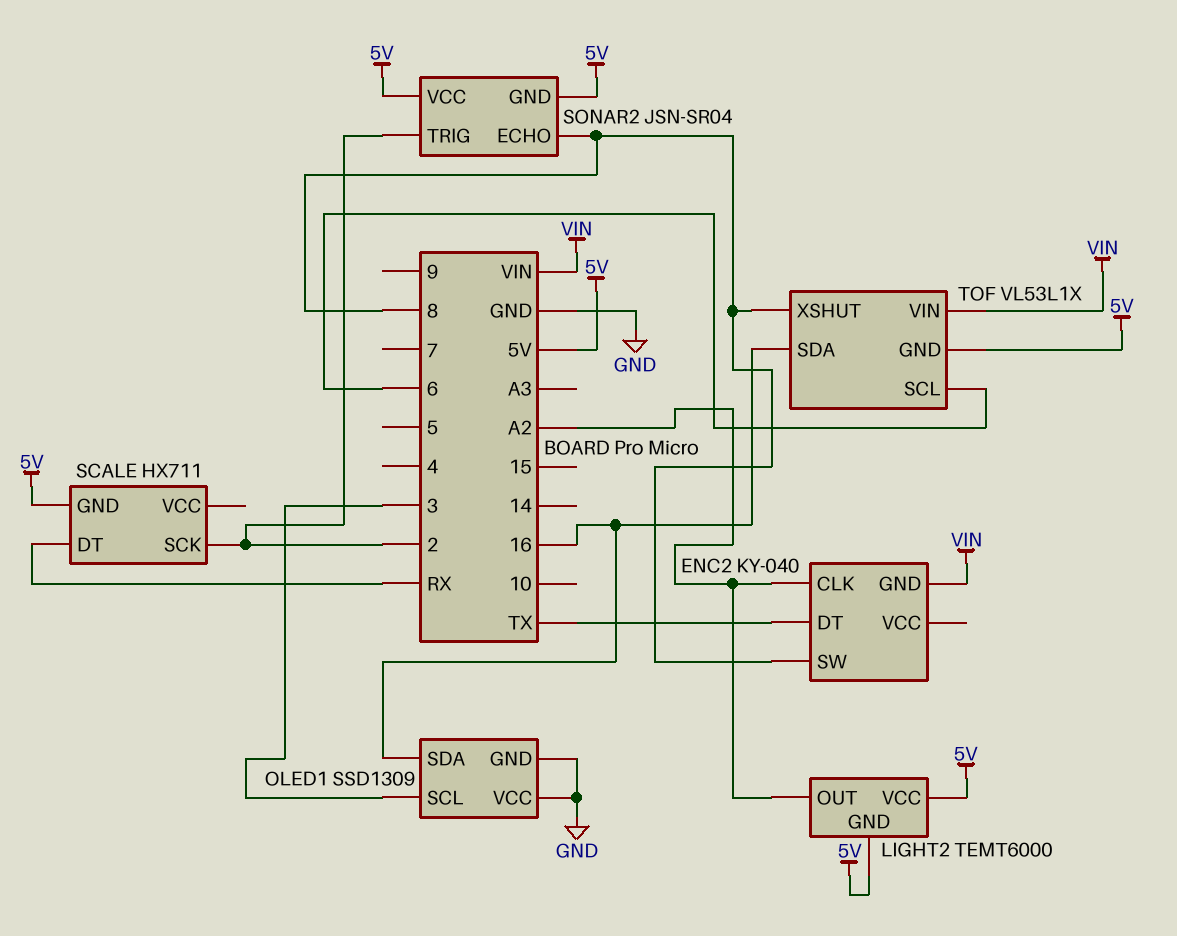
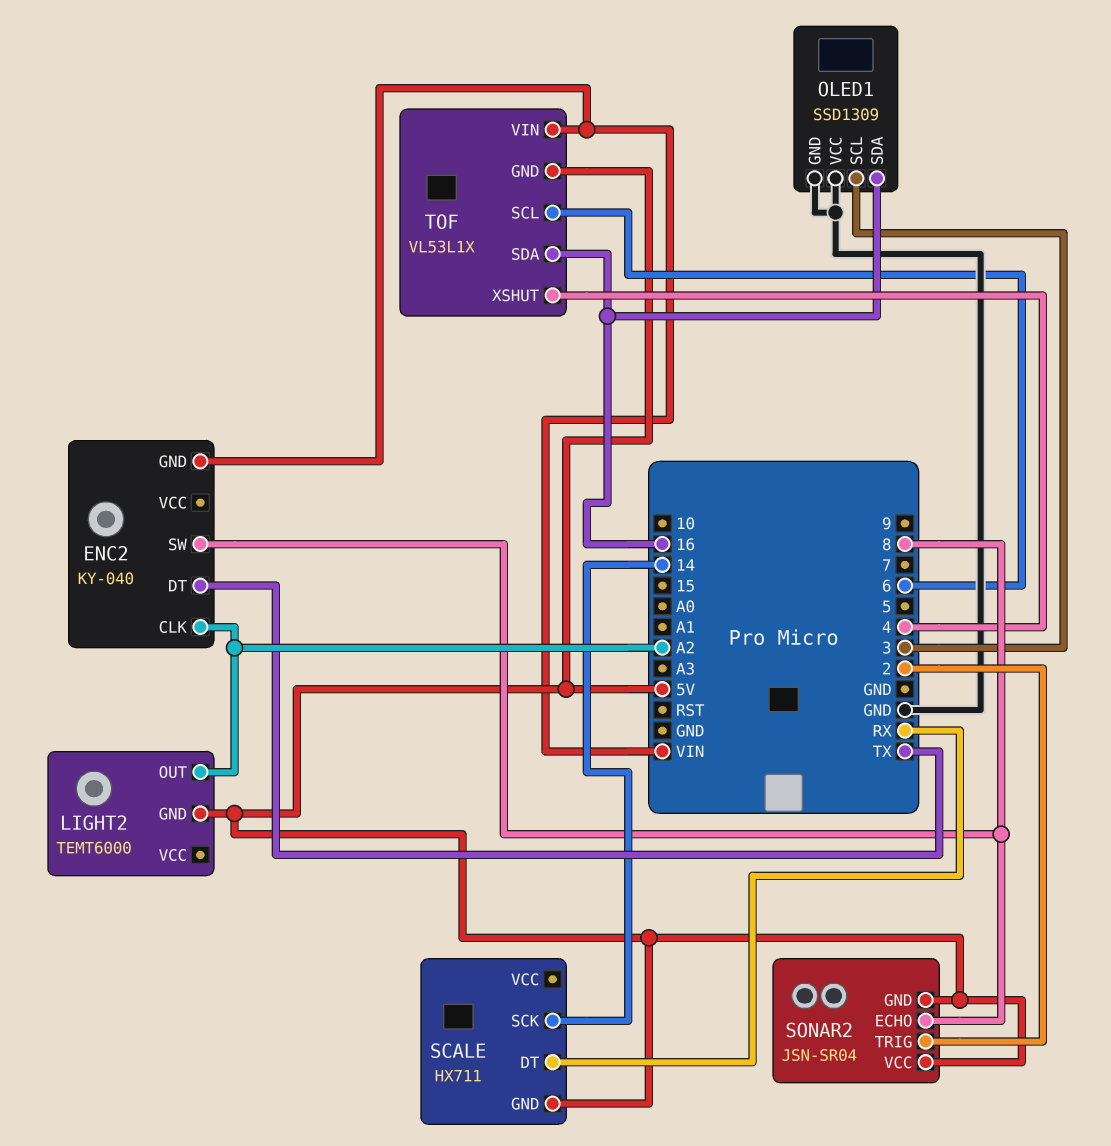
LIGHT2 pin VCC: 5V -> none
SCALE pin SCK: 2 -> 14
TOF pin XSHUT: 8 -> 4

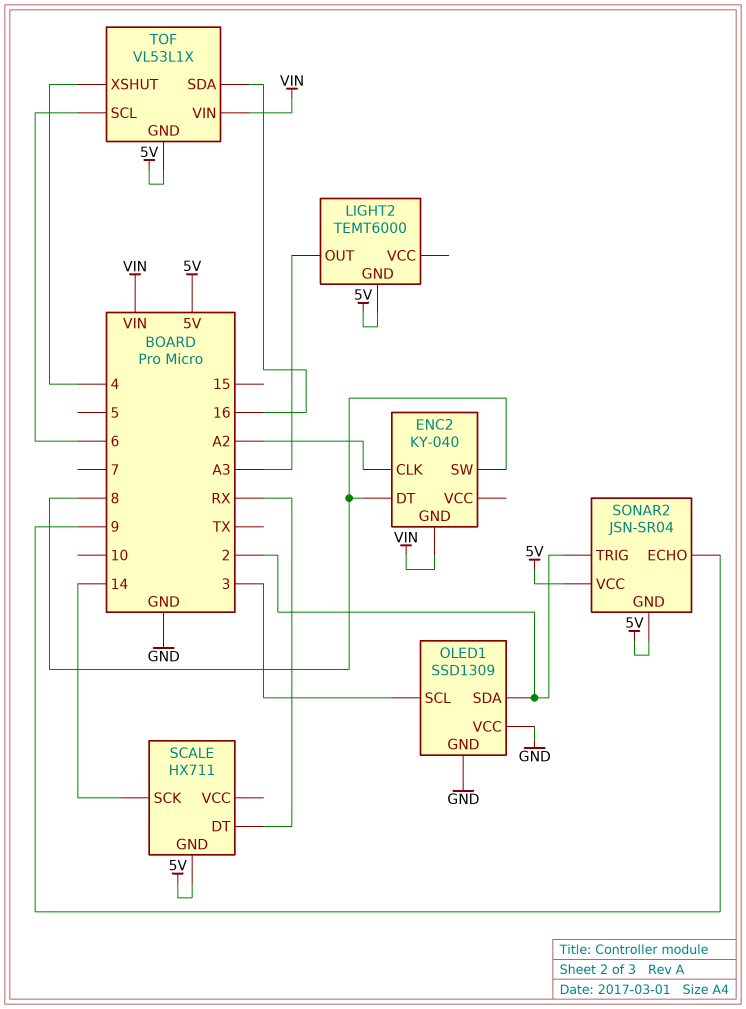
ENC2 pin DT: TX -> 8
LIGHT2 pin OUT: A2 -> A3
OLED1 pin SDA: 16 -> 2
SONAR2 pin ECHO: 8 -> 9

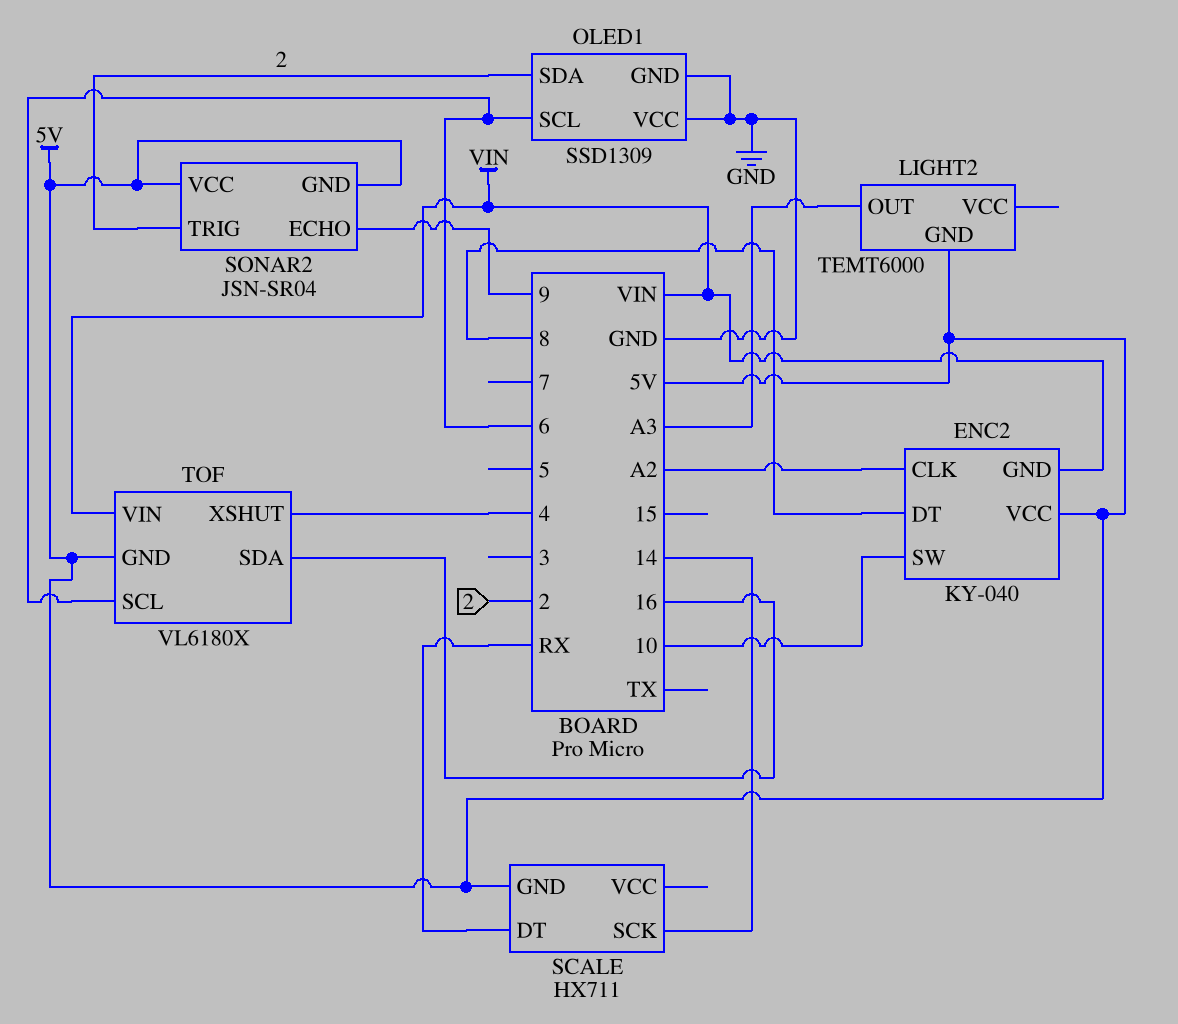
ENC2 pin SW: 8 -> 10
ENC2 pin VCC: none -> 5V
OLED1 pin SCL: 3 -> 6
TOF: VL53L1X -> VL6180X

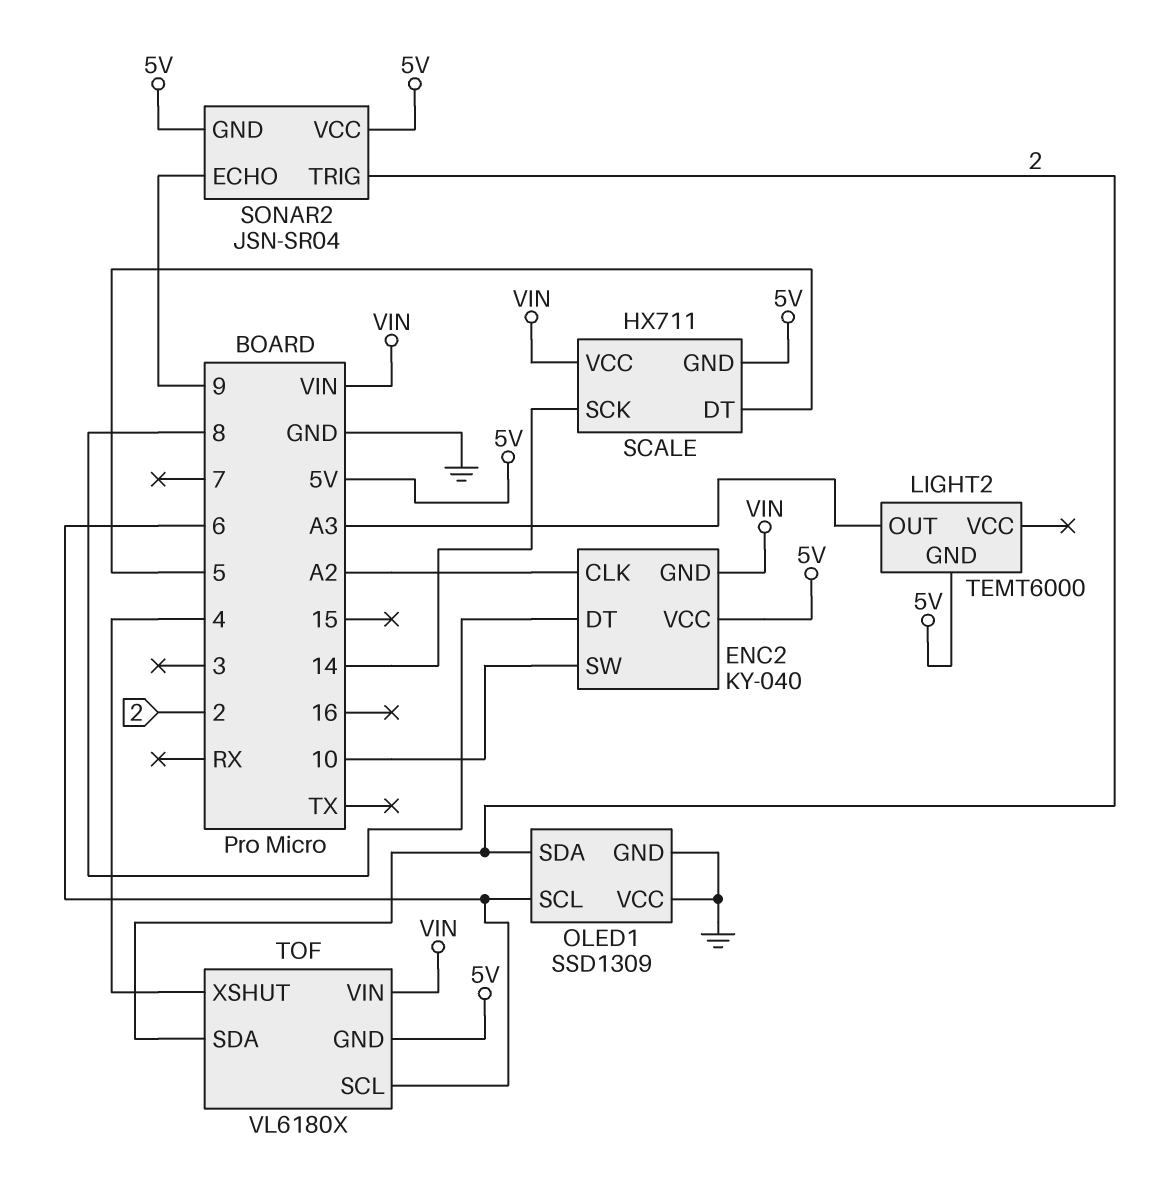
SCALE pin DT: RX -> 5
SCALE pin VCC: none -> VIN
TOF pin SDA: 16 -> 2

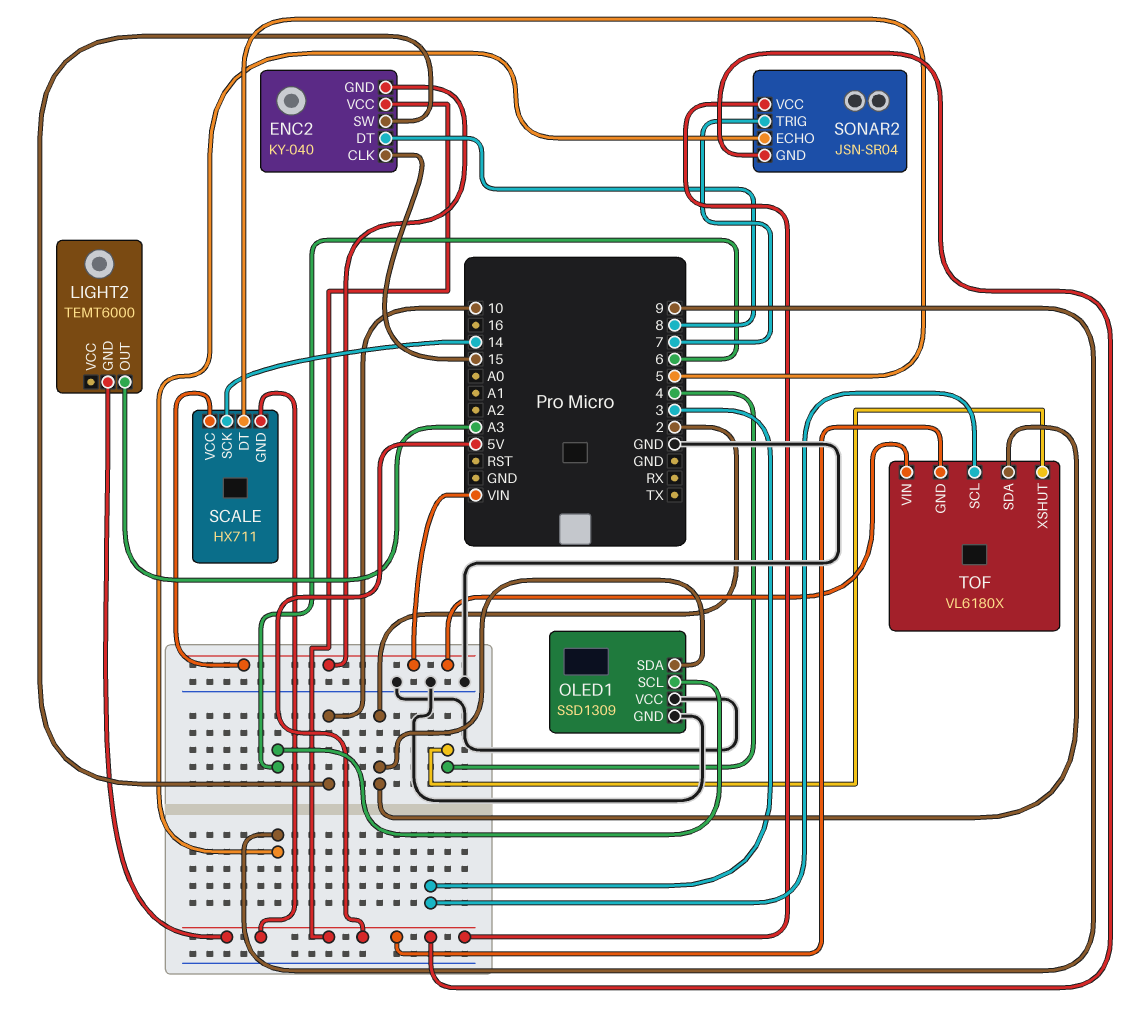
ENC2 pin CLK: A2 -> 15
SONAR2 pin TRIG: 2 -> 7
TOF pin SCL: 6 -> 3

